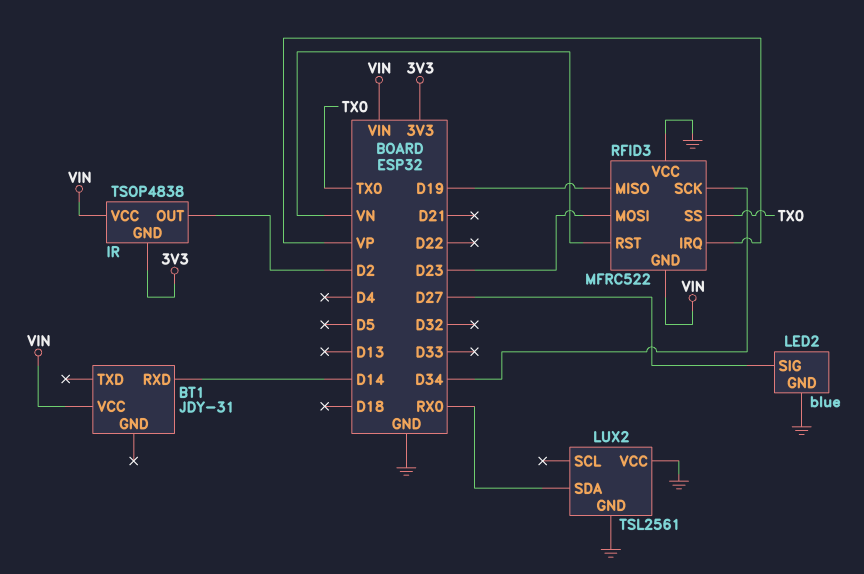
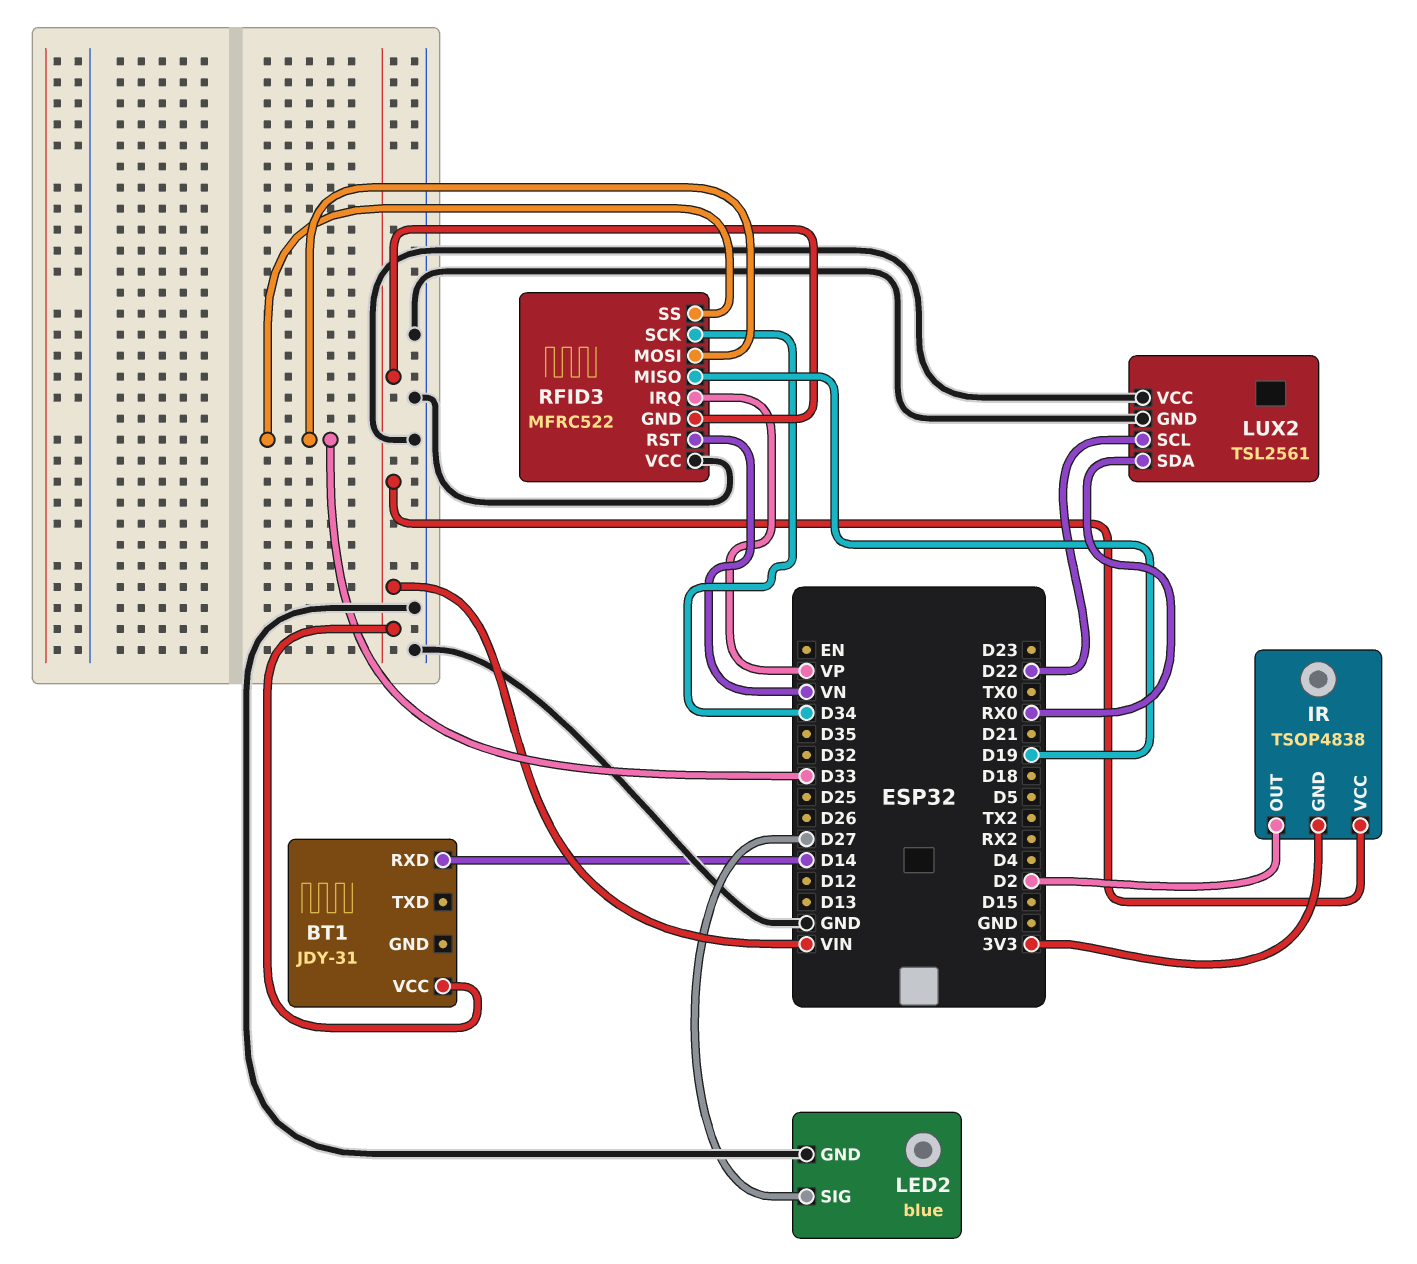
LUX2 pin SCL: none -> D22
RFID3 pin MOSI: D23 -> D33
RFID3 pin SS: TX0 -> D33

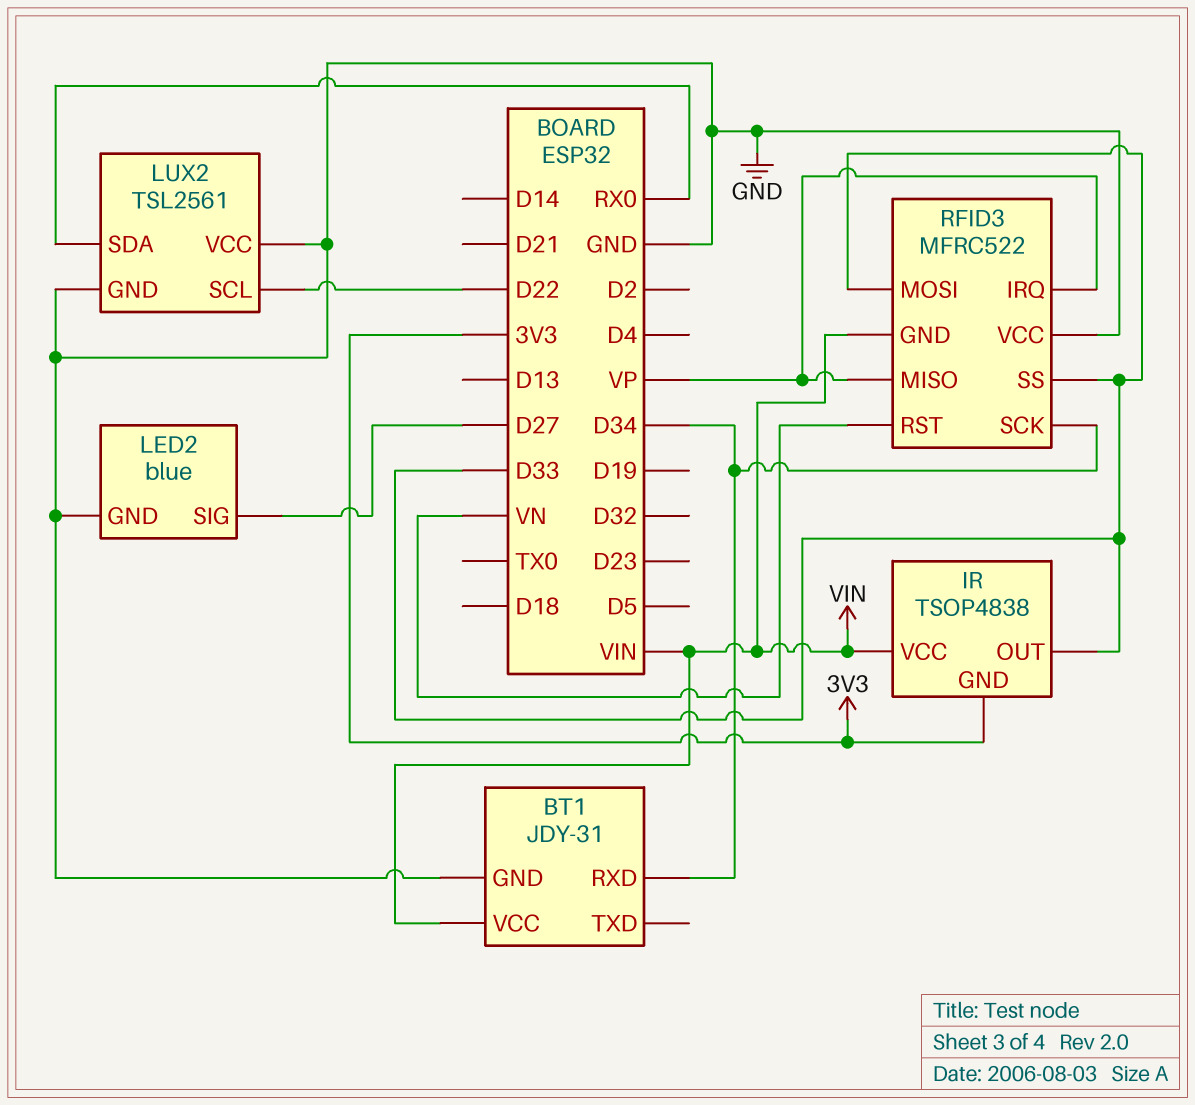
BT1 pin GND: none -> GND
BT1 pin RXD: D14 -> D34
IR pin OUT: D2 -> D33
RFID3 pin MISO: D19 -> VP

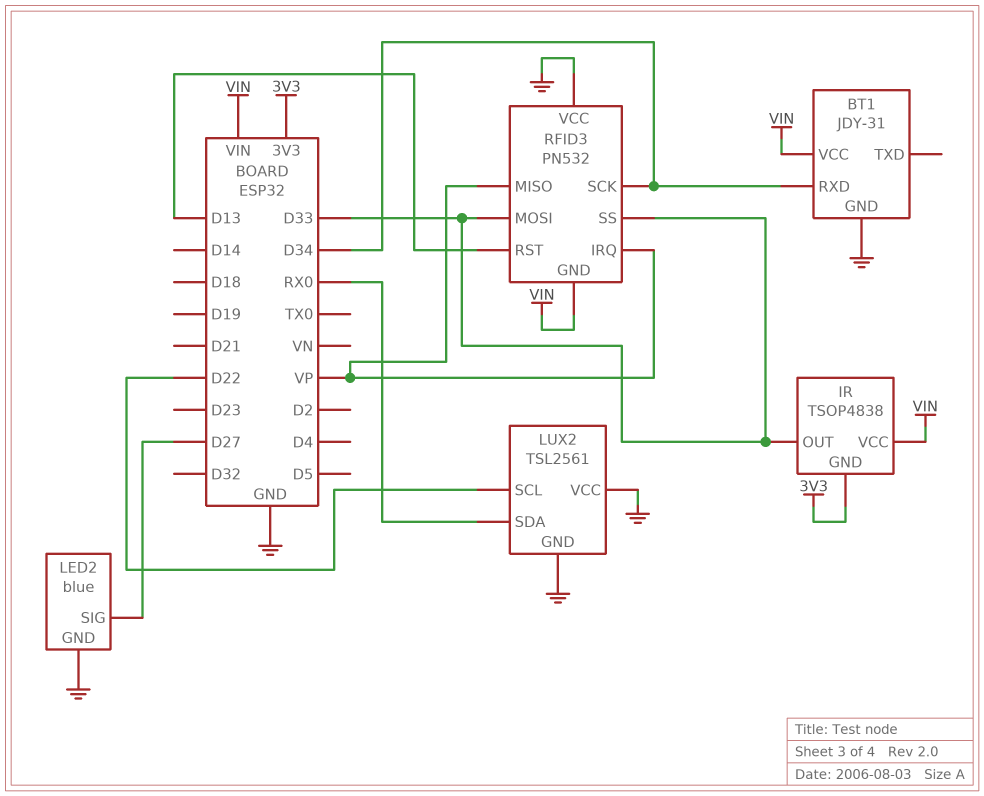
RFID3: MFRC522 -> PN532
RFID3 pin RST: VN -> D13

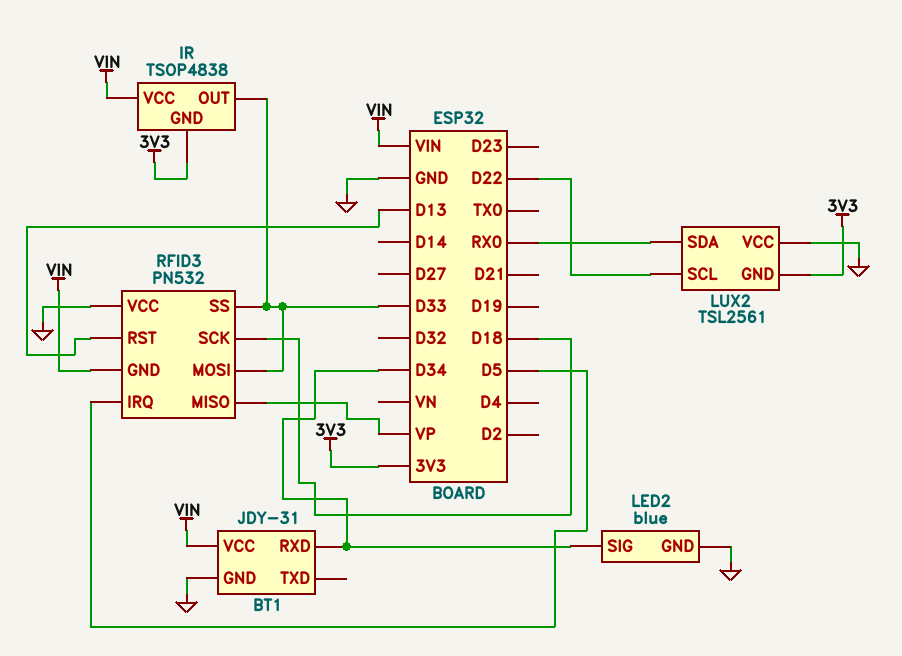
LED2 pin SIG: D27 -> D34
LUX2 pin GND: GND -> 3V3
RFID3 pin IRQ: VP -> D5
RFID3 pin SCK: D34 -> D18

